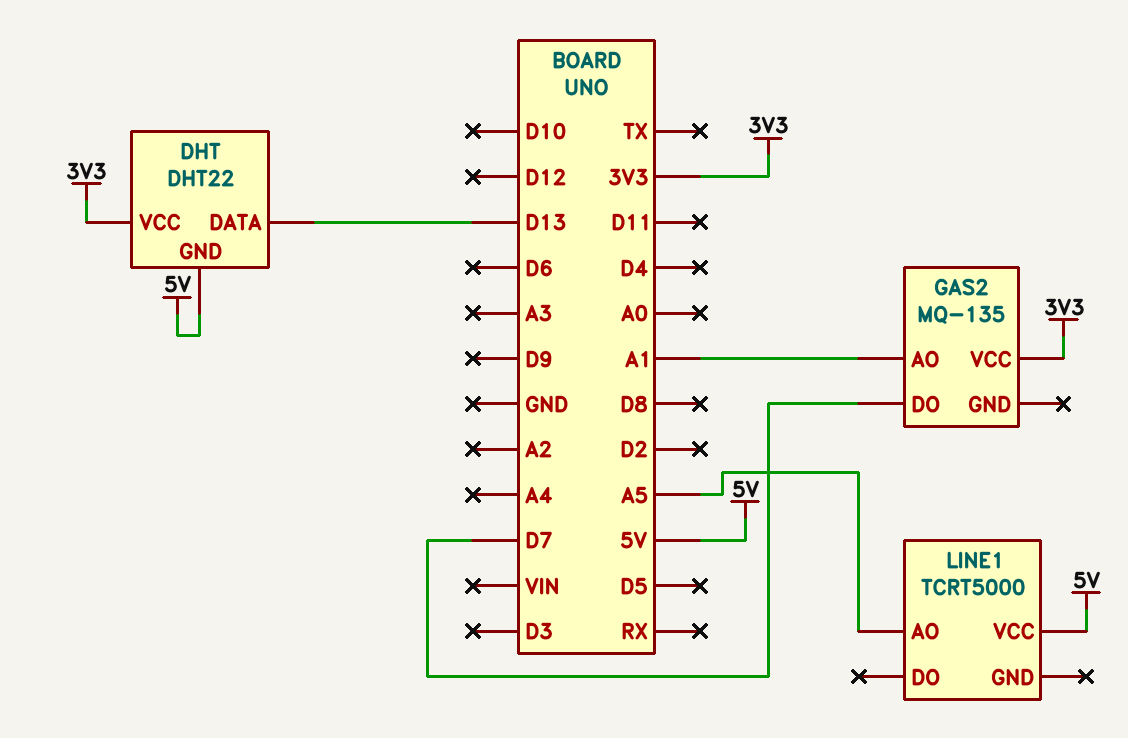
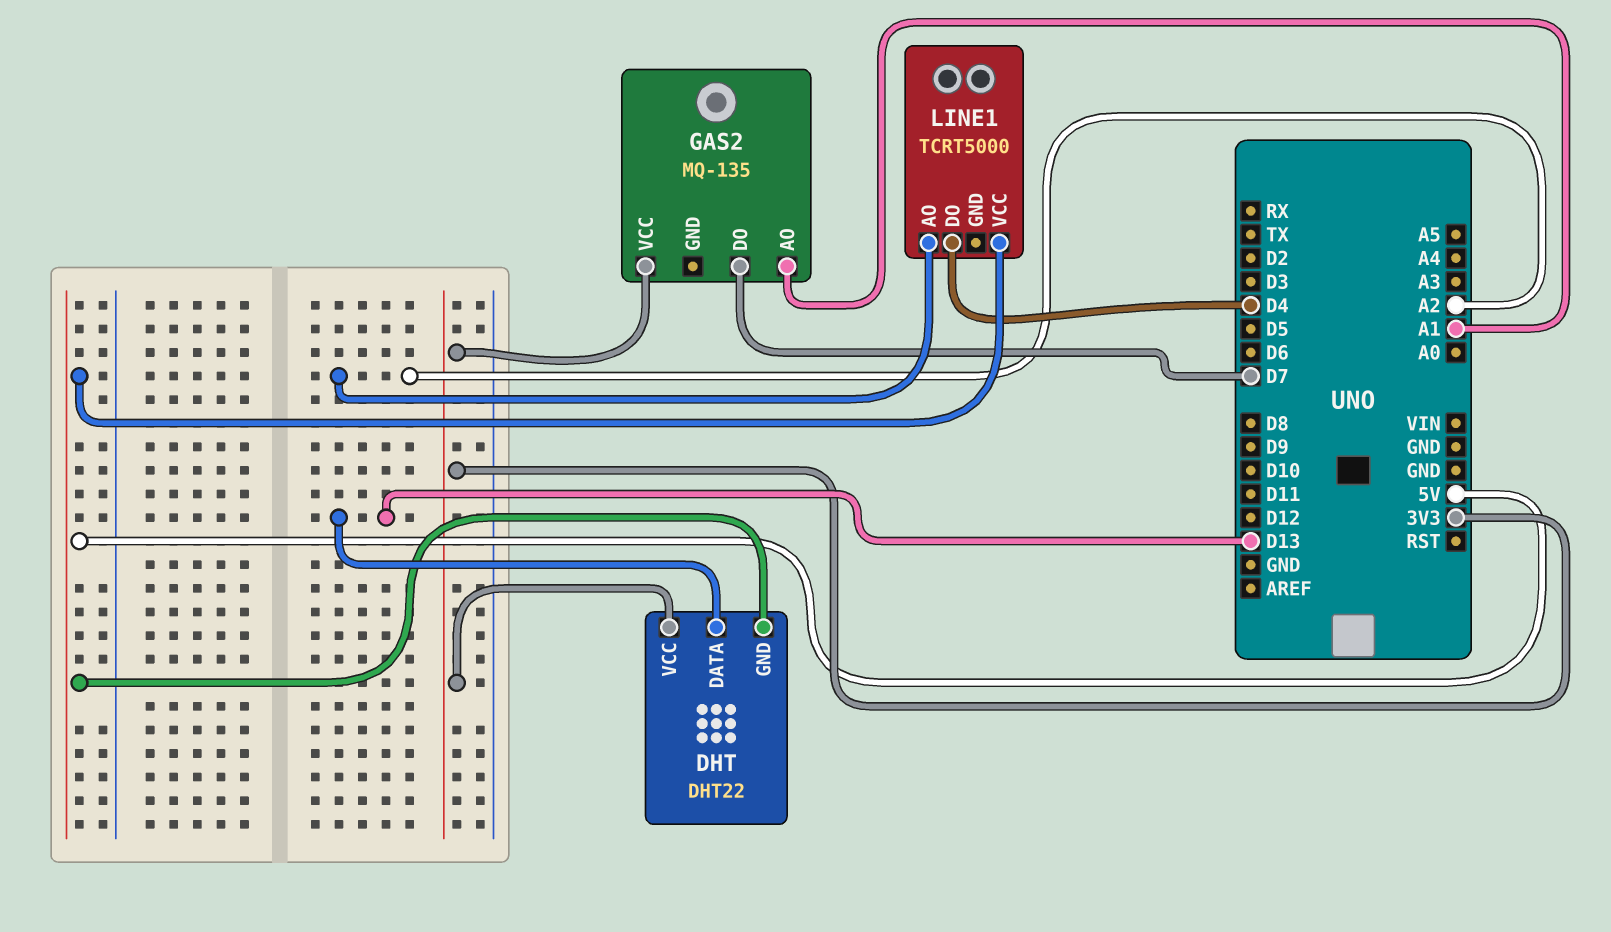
LINE1 pin AO: A5 -> A2
LINE1 pin DO: none -> D4

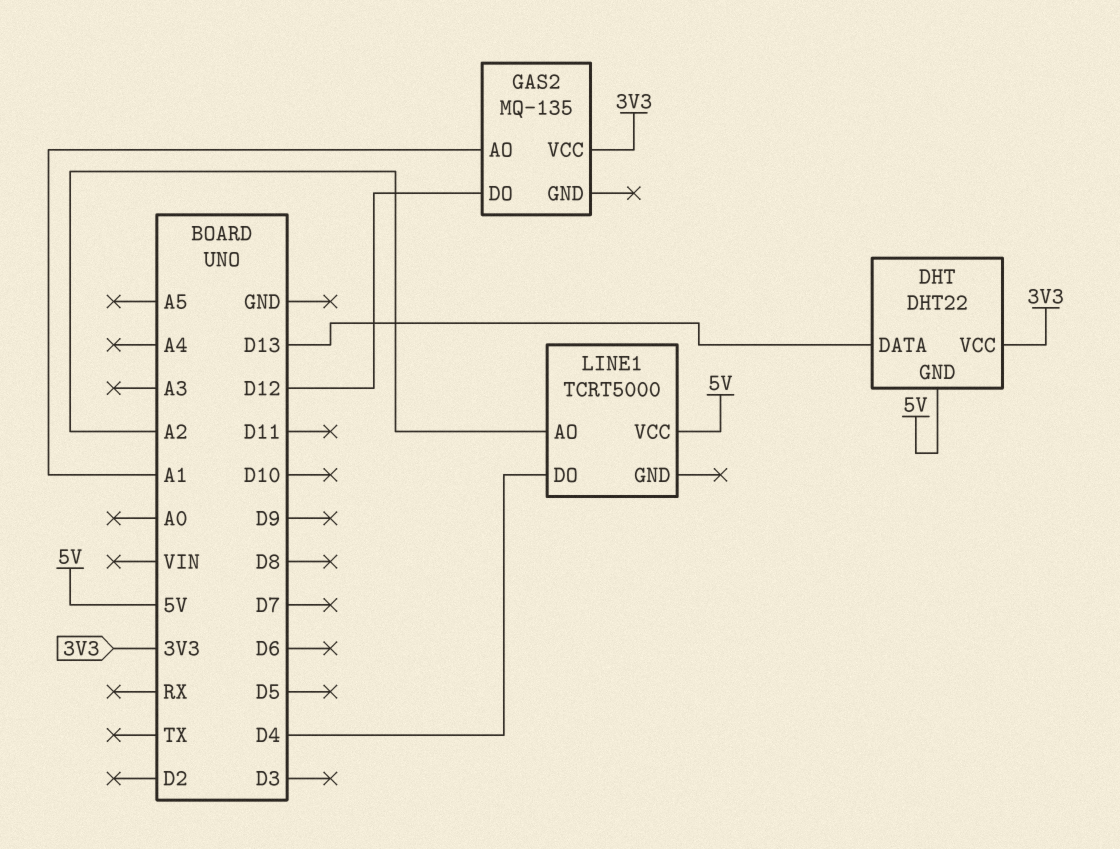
GAS2 pin DO: D7 -> D12

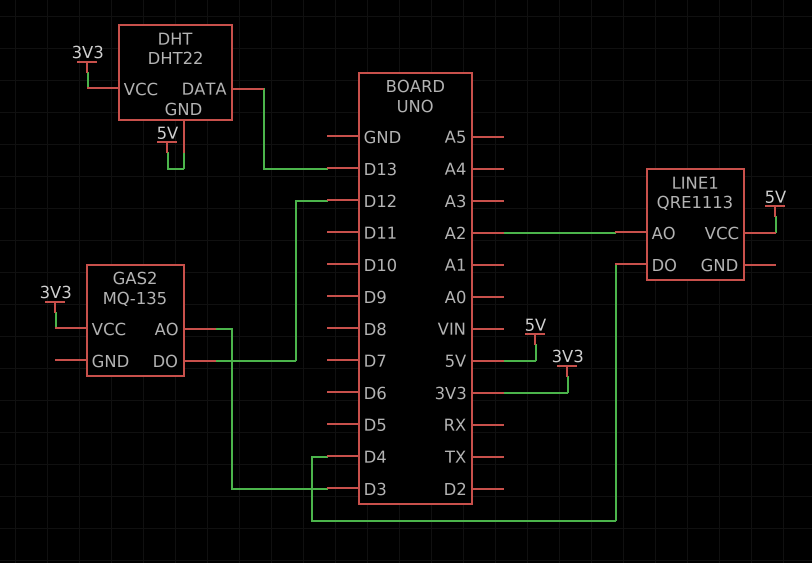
GAS2 pin AO: A1 -> D3
LINE1: TCRT5000 -> QRE1113

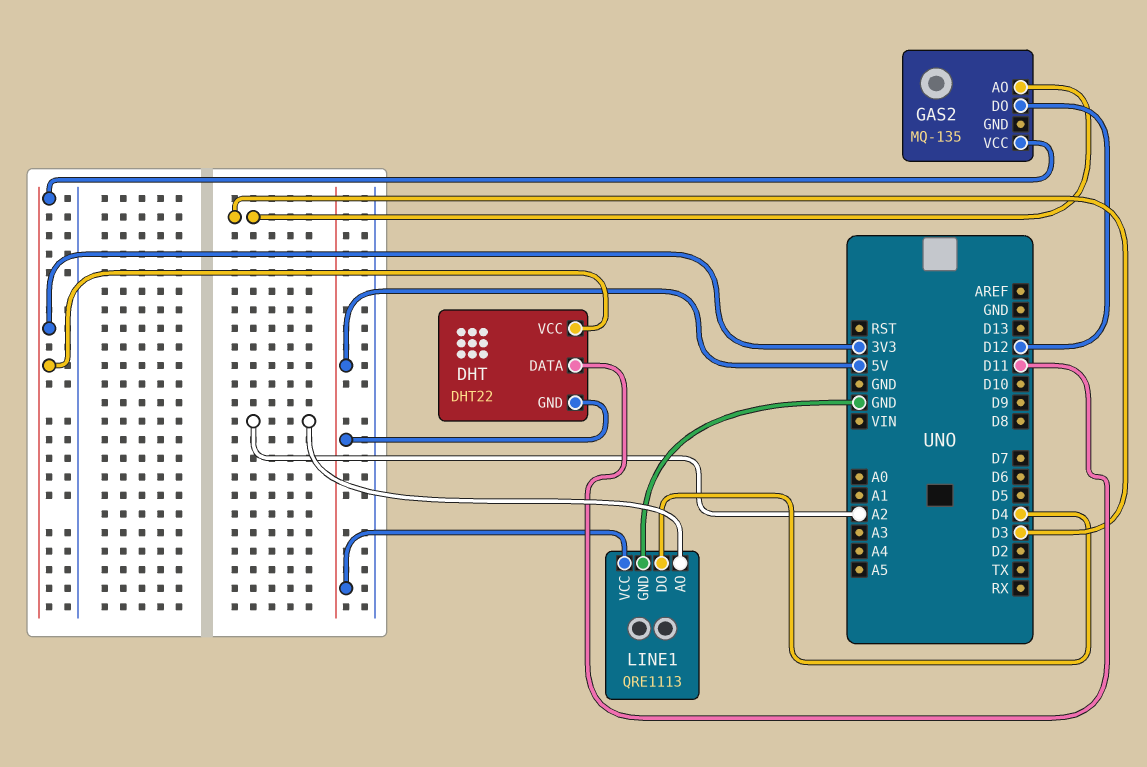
DHT pin DATA: D13 -> D11
LINE1 pin GND: none -> GND

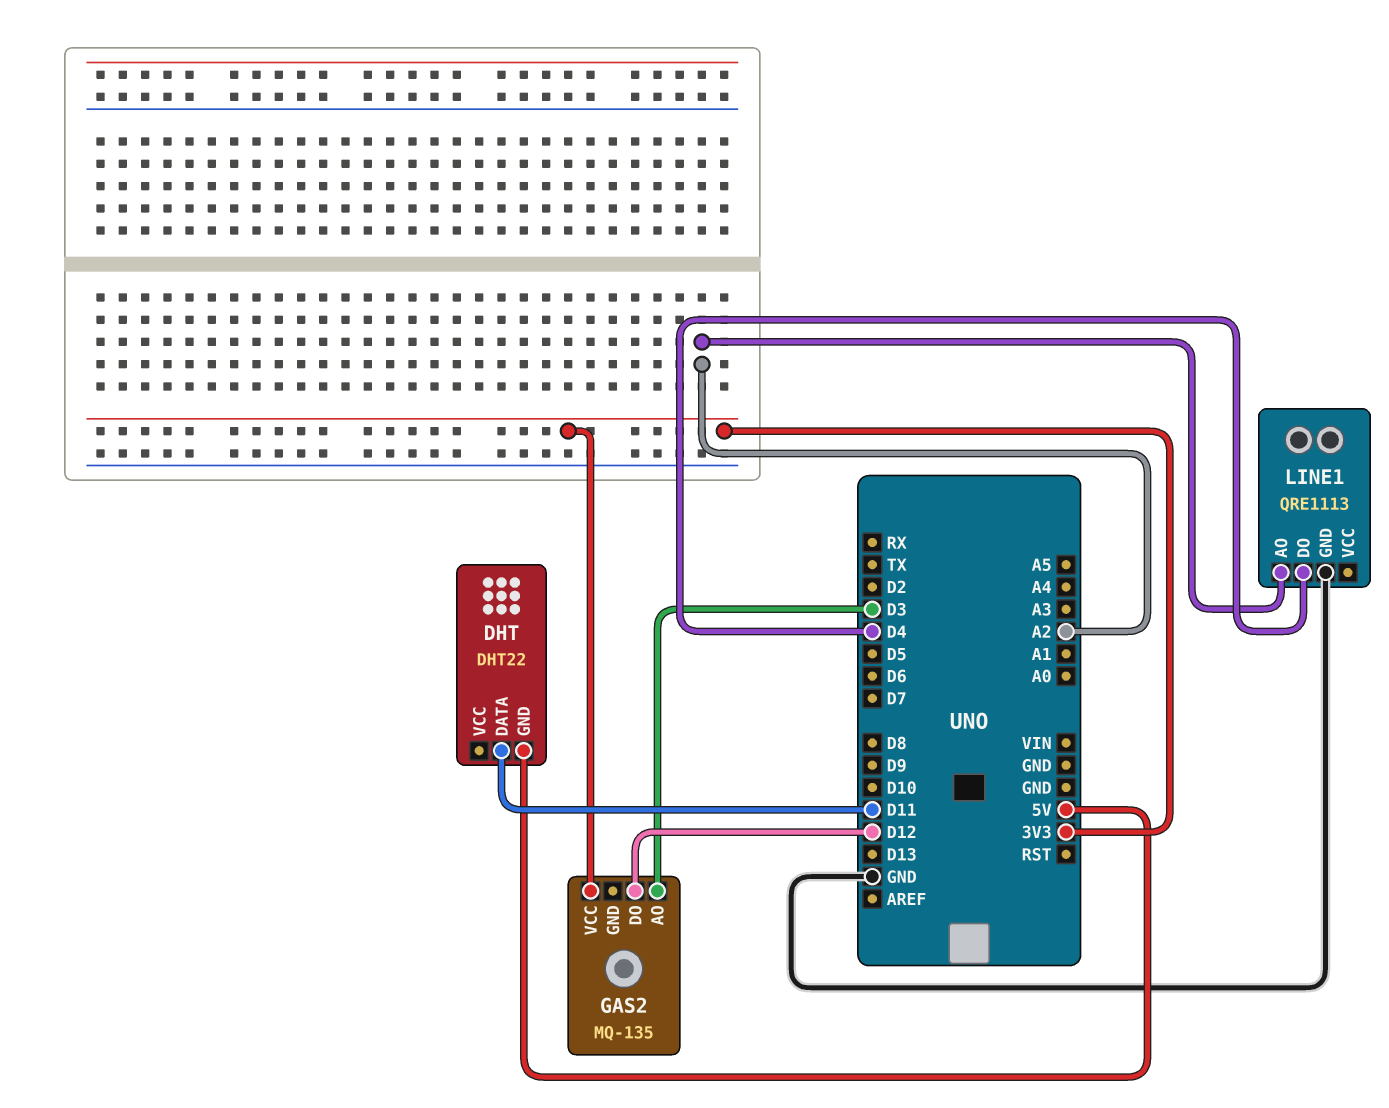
DHT pin VCC: 3V3 -> none
LINE1 pin VCC: 5V -> none

